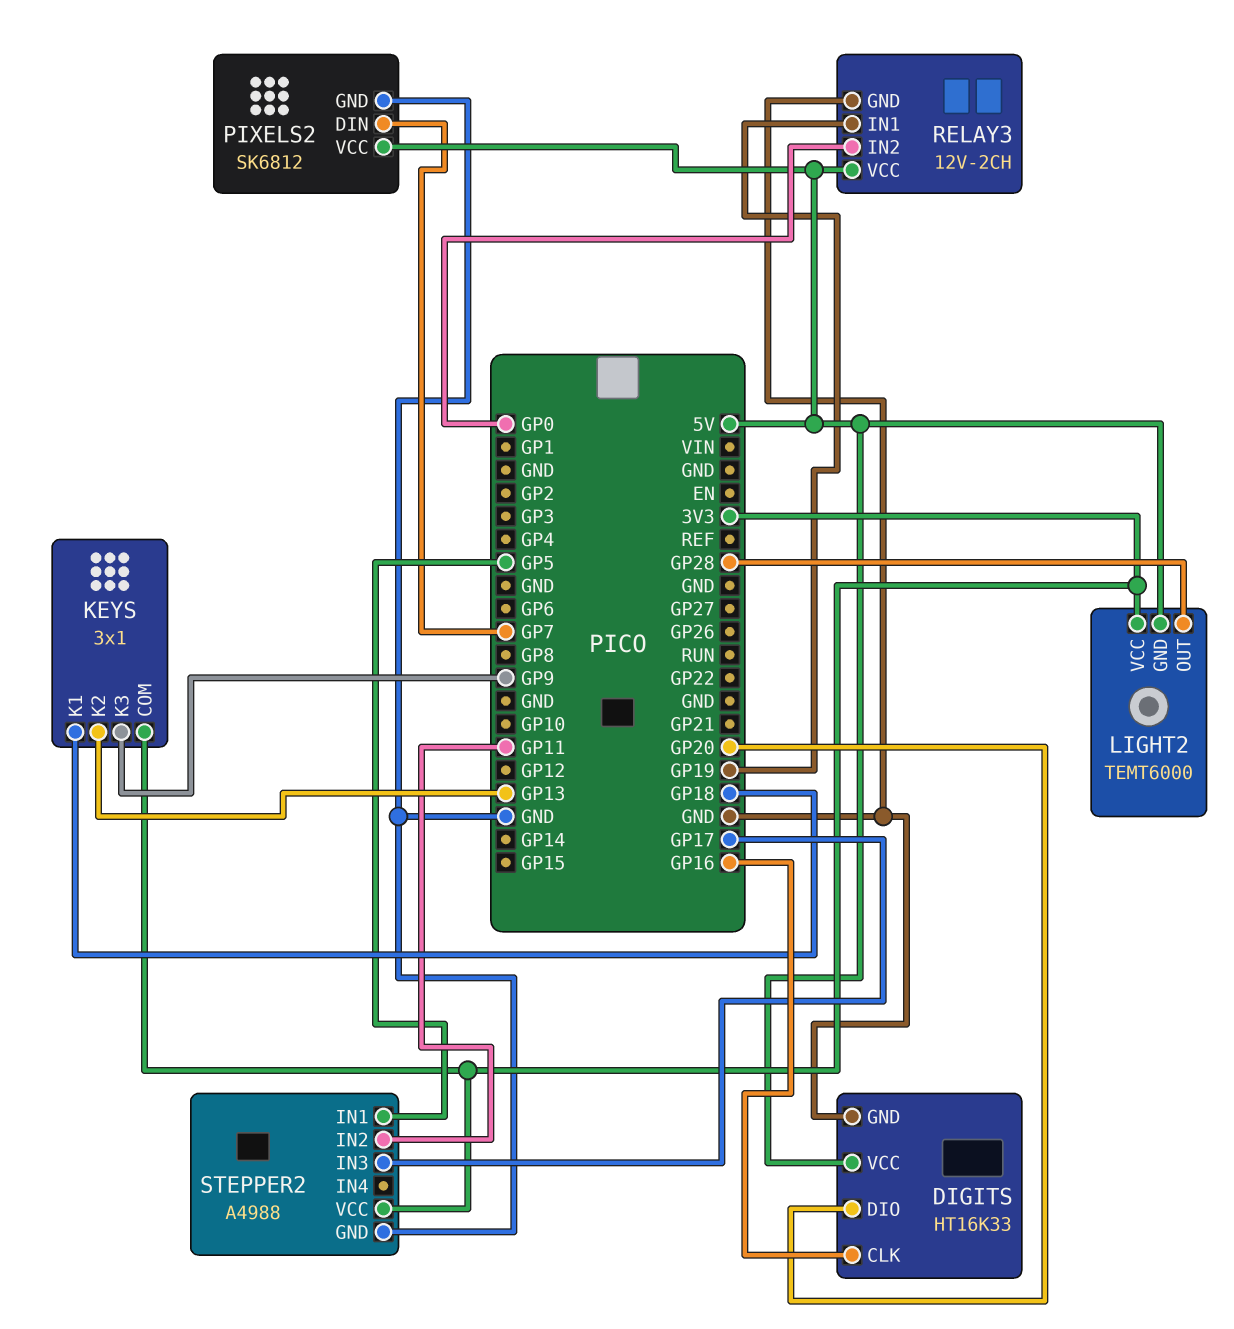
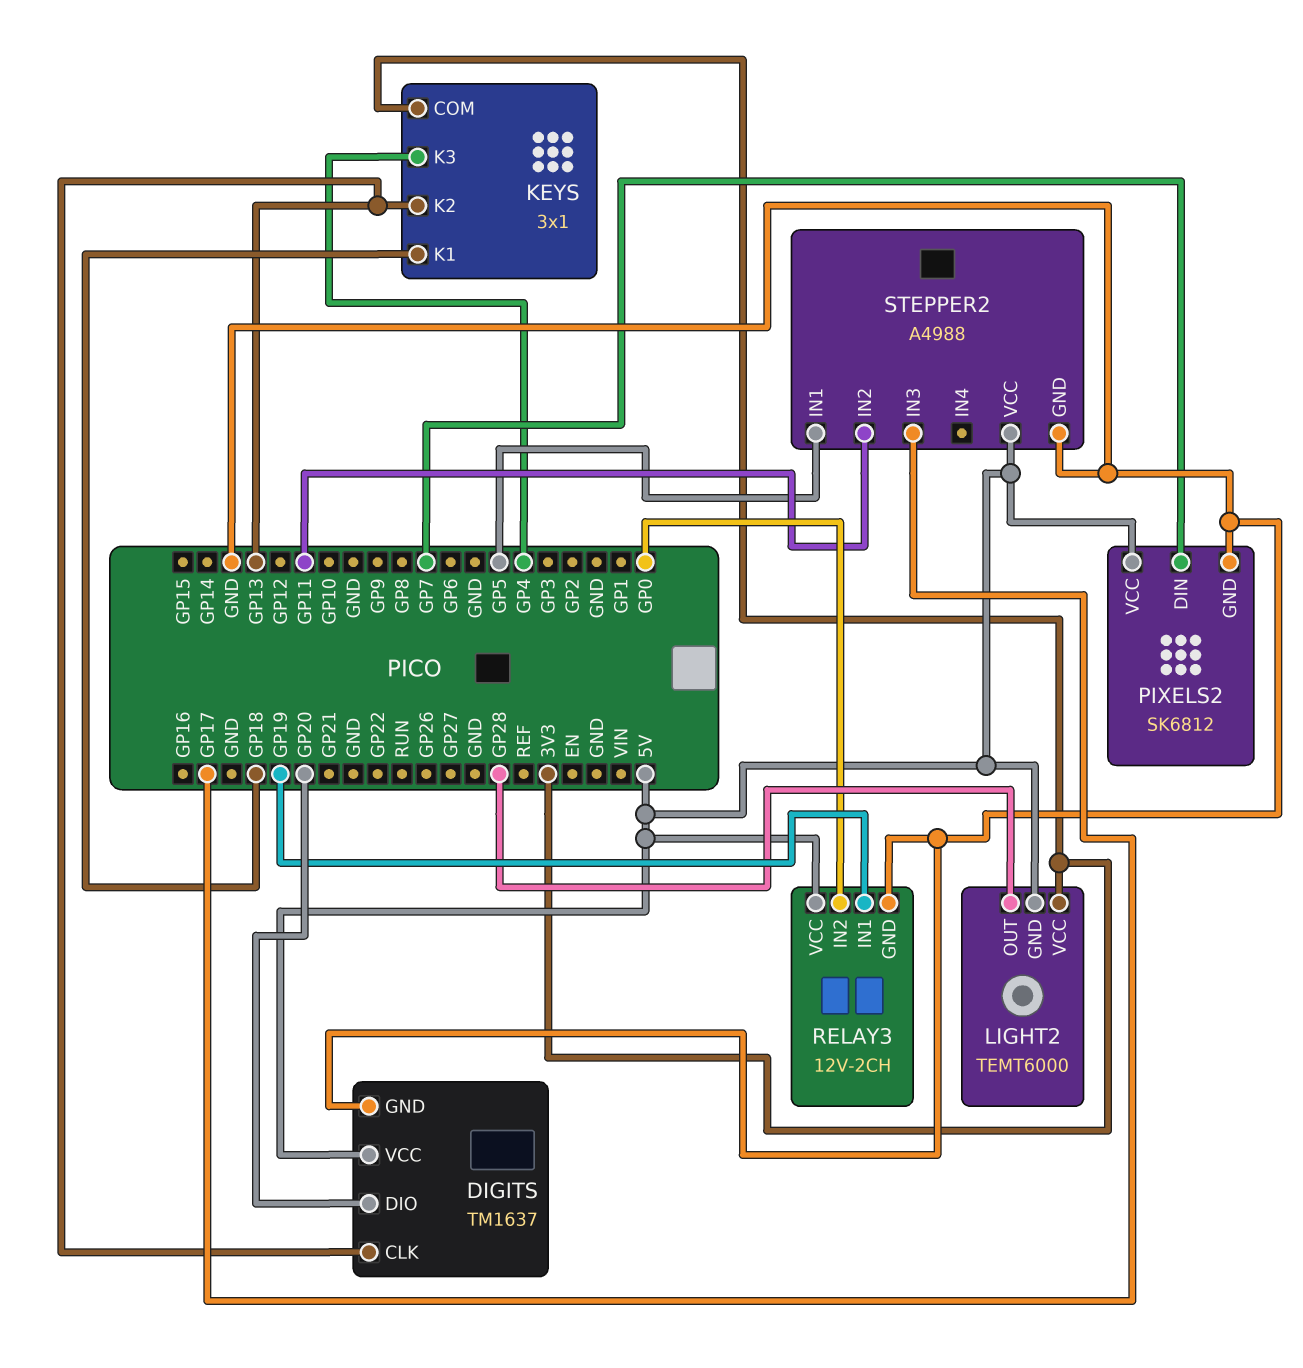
DIGITS: HT16K33 -> TM1637
DIGITS pin CLK: GP16 -> GP13
KEYS pin K3: GP9 -> GP4
STEPPER2 pin VCC: 3V3 -> 5V

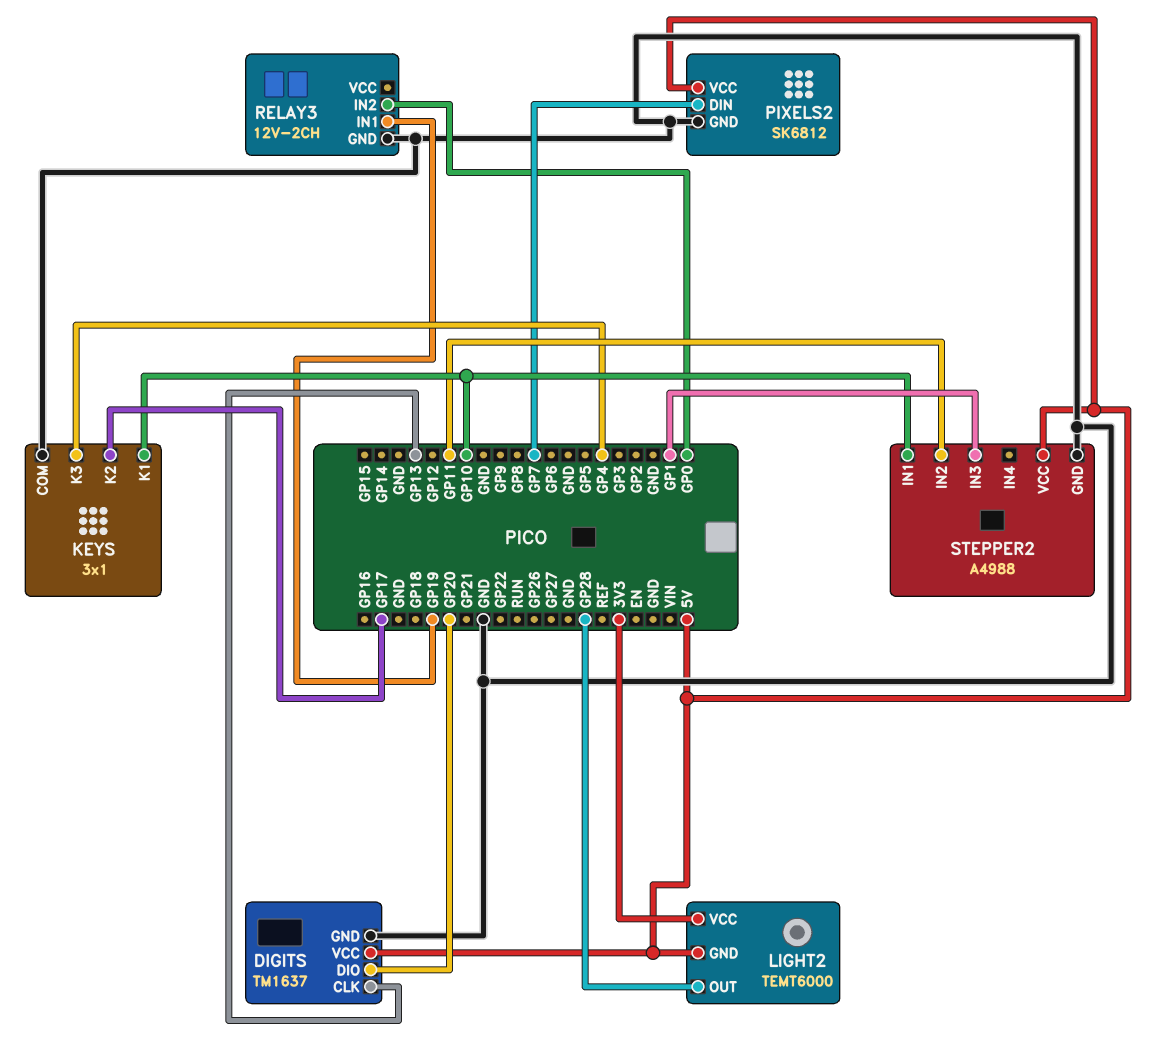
KEYS pin COM: 3V3 -> GND
KEYS pin K1: GP18 -> GP10
KEYS pin K2: GP13 -> GP17
RELAY3 pin VCC: 5V -> none
STEPPER2 pin IN1: GP5 -> GP10
STEPPER2 pin IN3: GP17 -> GP1

